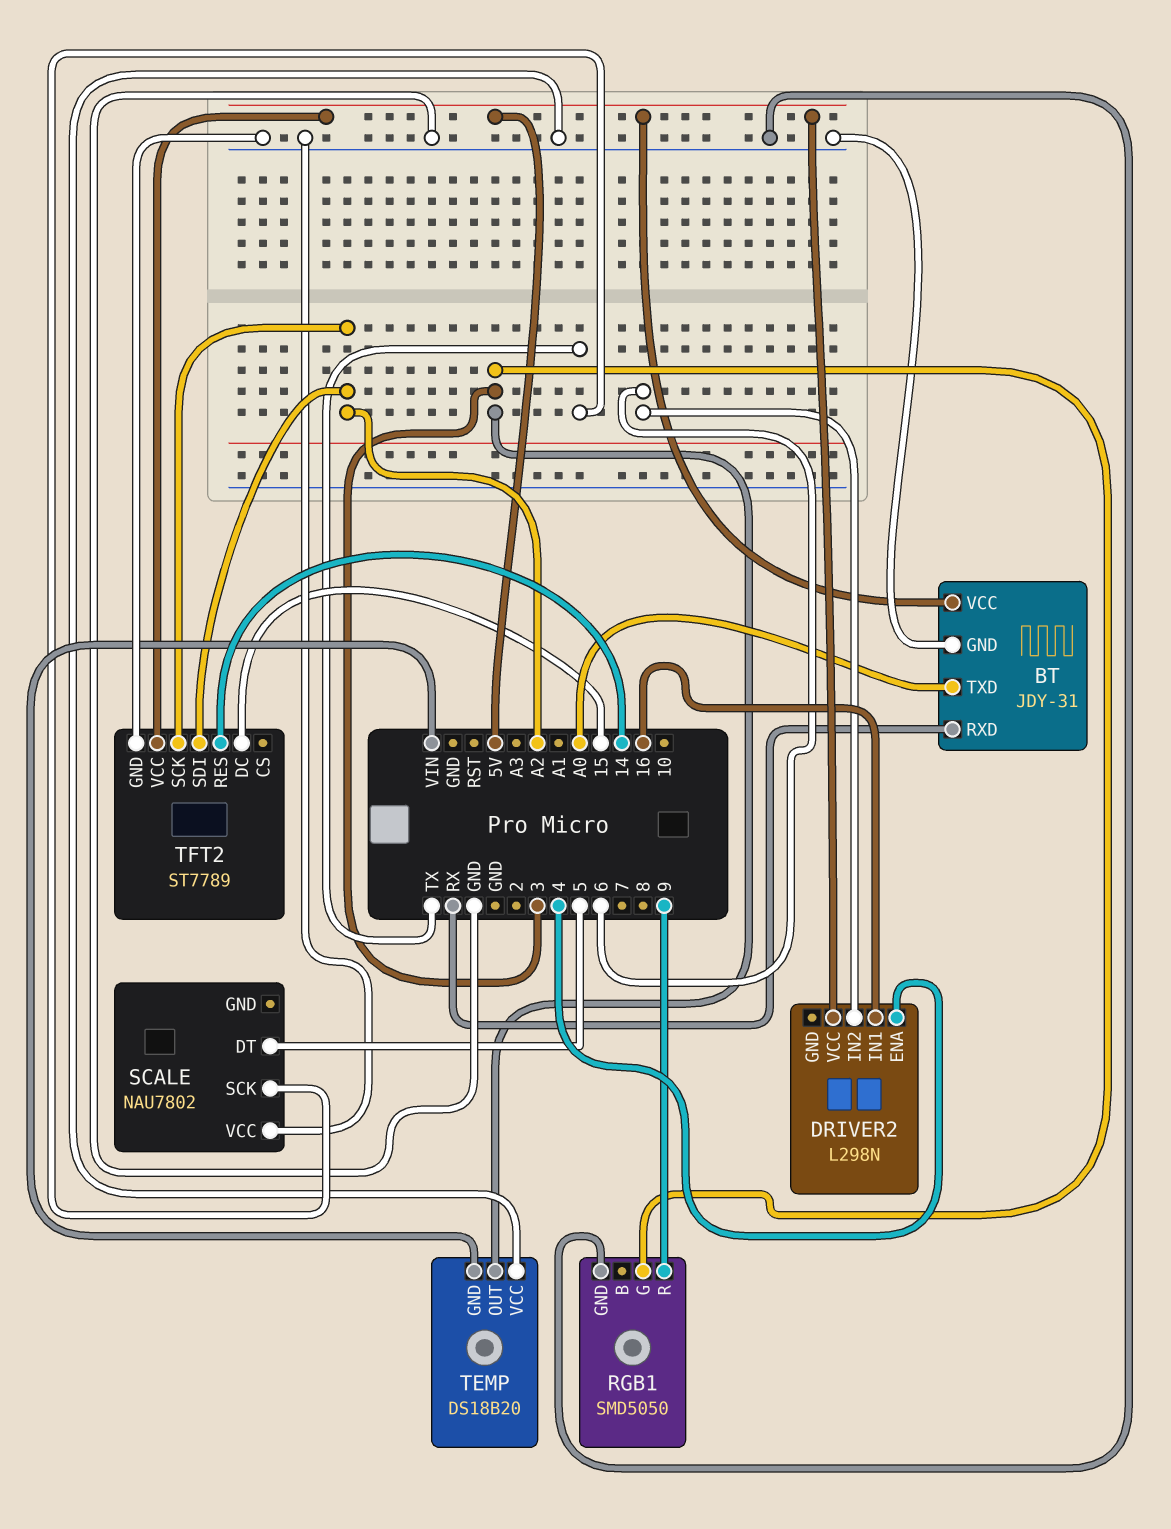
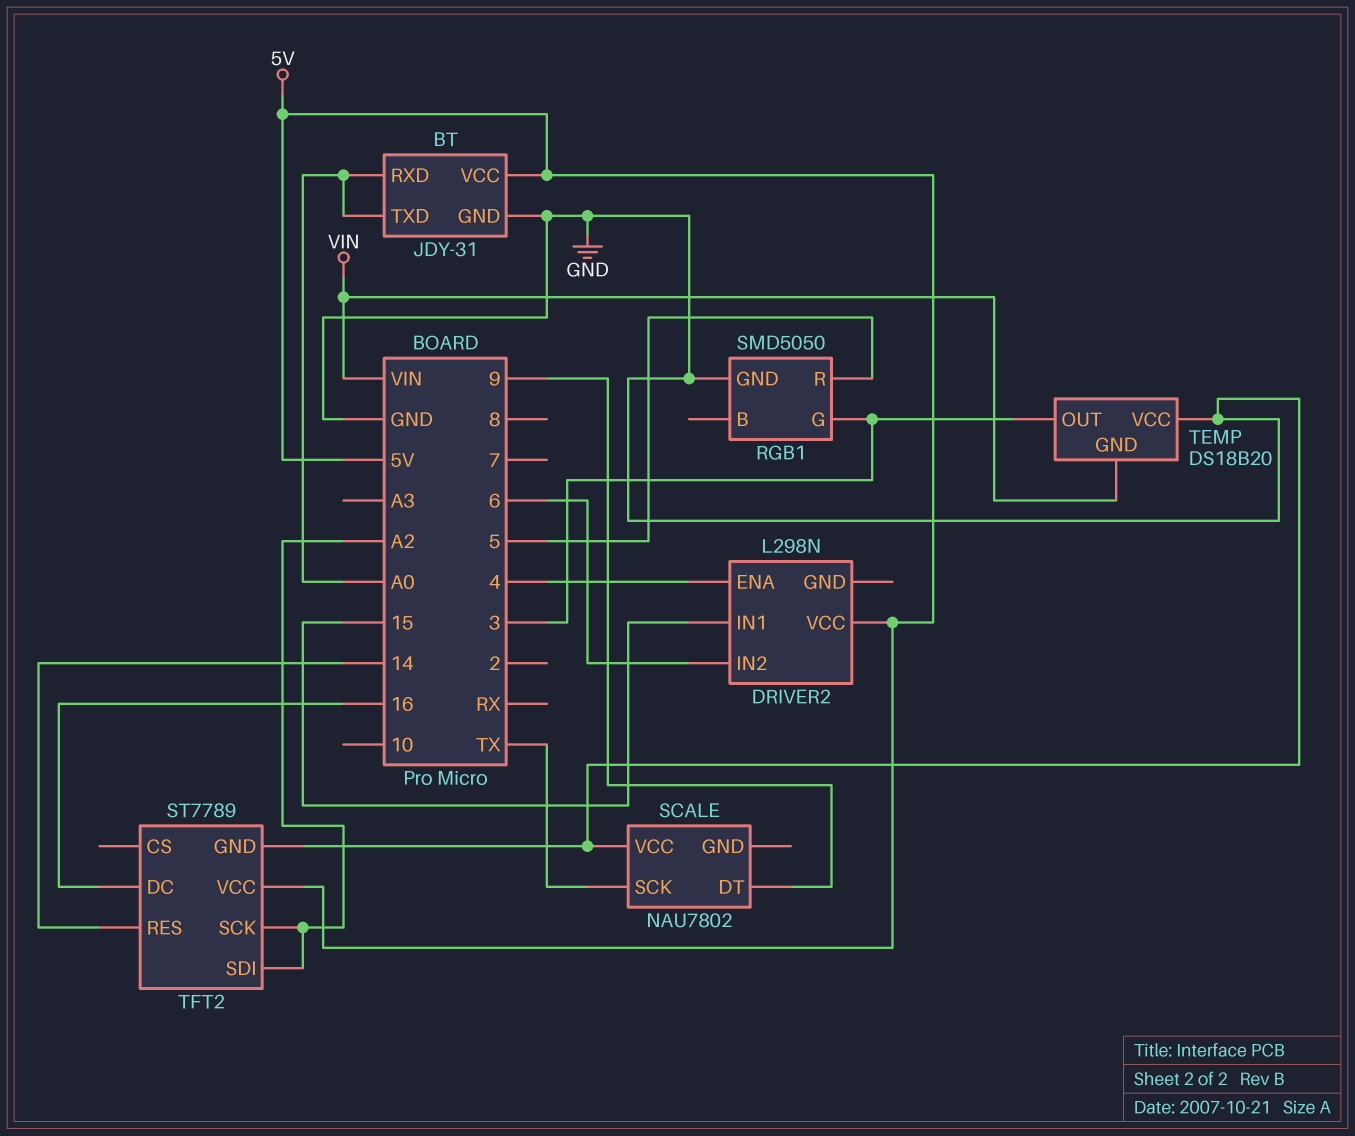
BT pin RXD: RX -> A0
DRIVER2 pin IN1: 16 -> 15
RGB1 pin R: 9 -> 5
SCALE pin DT: 5 -> 9
TFT2 pin DC: 15 -> 16

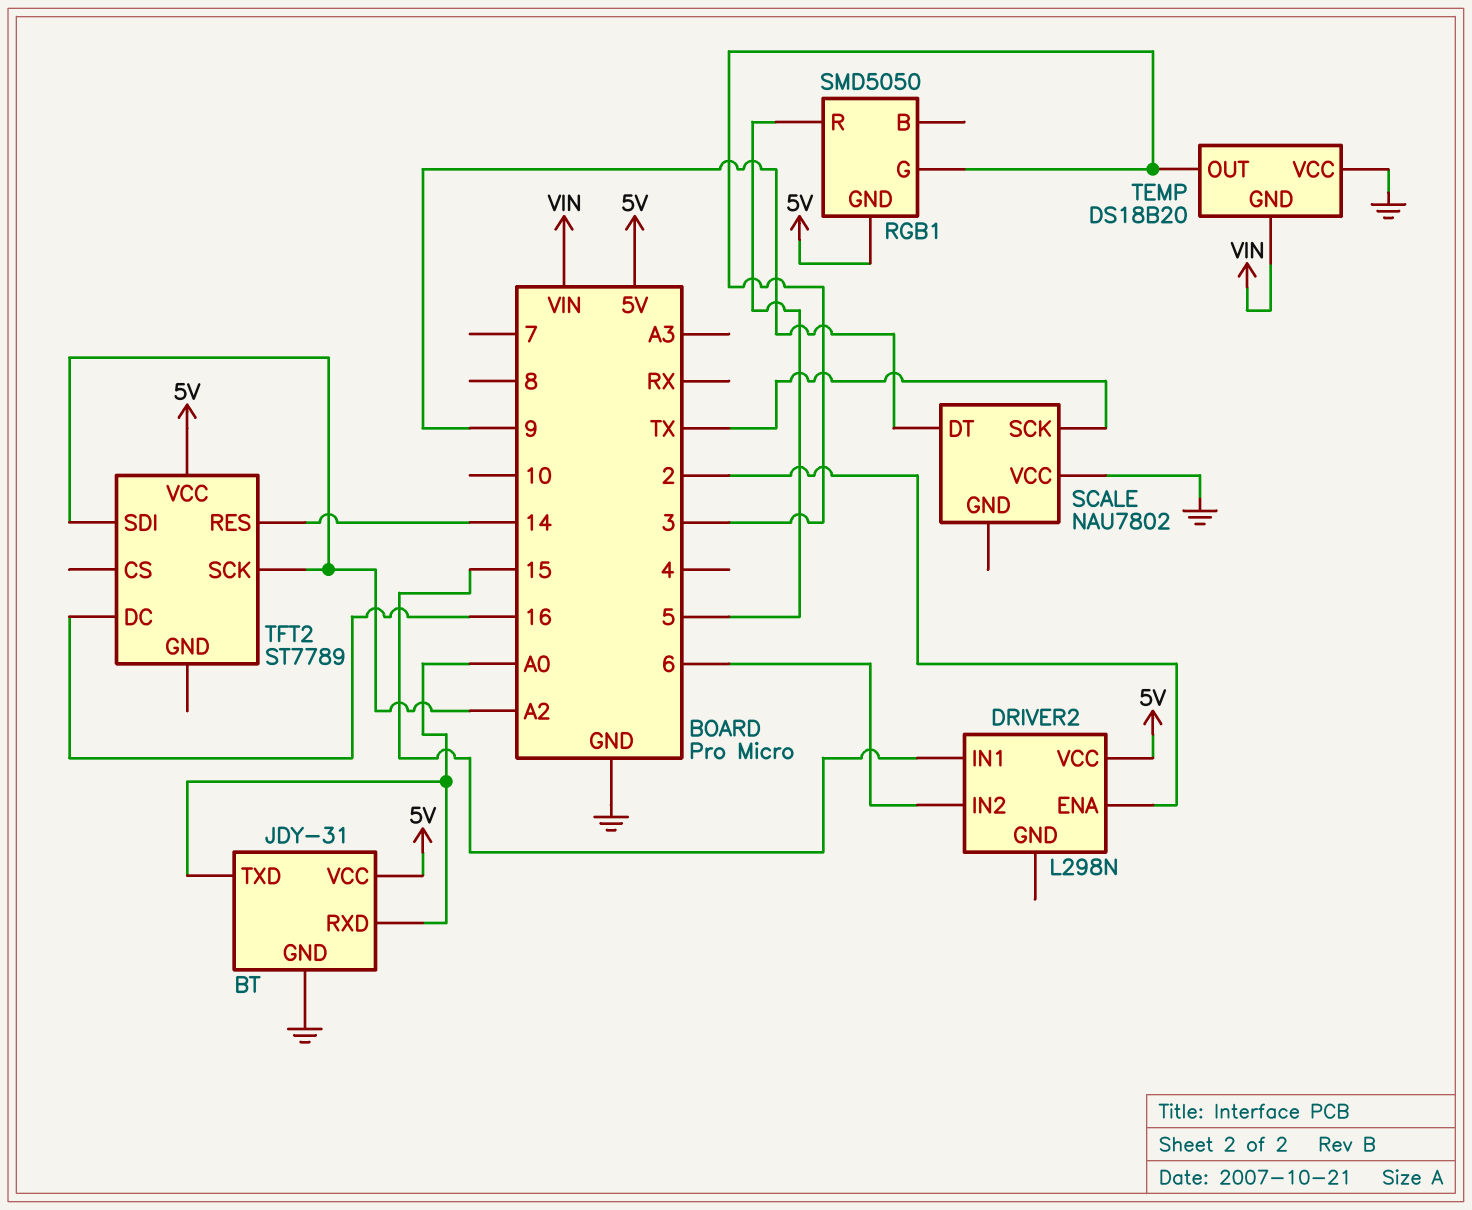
DRIVER2 pin ENA: 4 -> 2
RGB1 pin GND: GND -> 5V
TFT2 pin GND: GND -> none

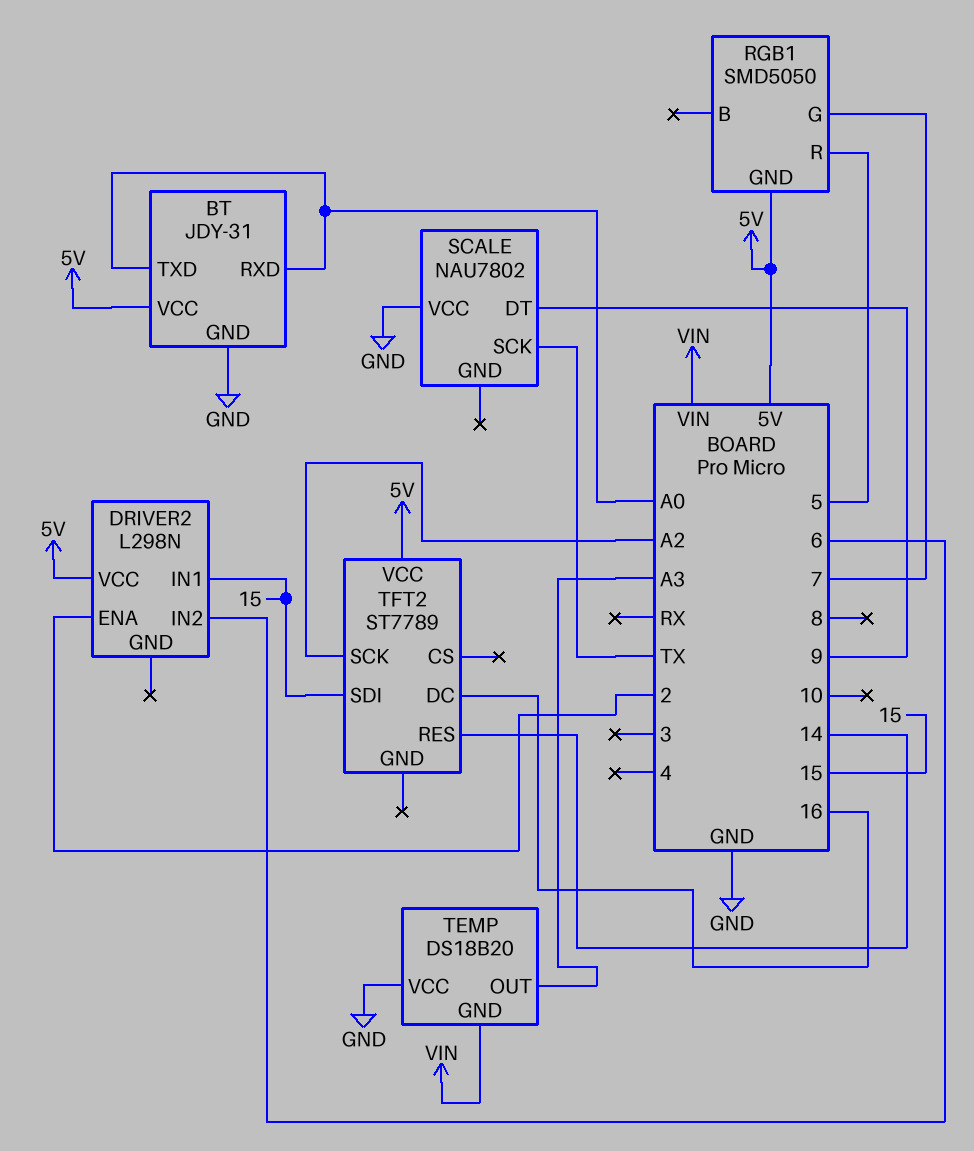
RGB1 pin G: 3 -> 7
TEMP pin OUT: 3 -> A3
TFT2 pin SDI: A2 -> 15

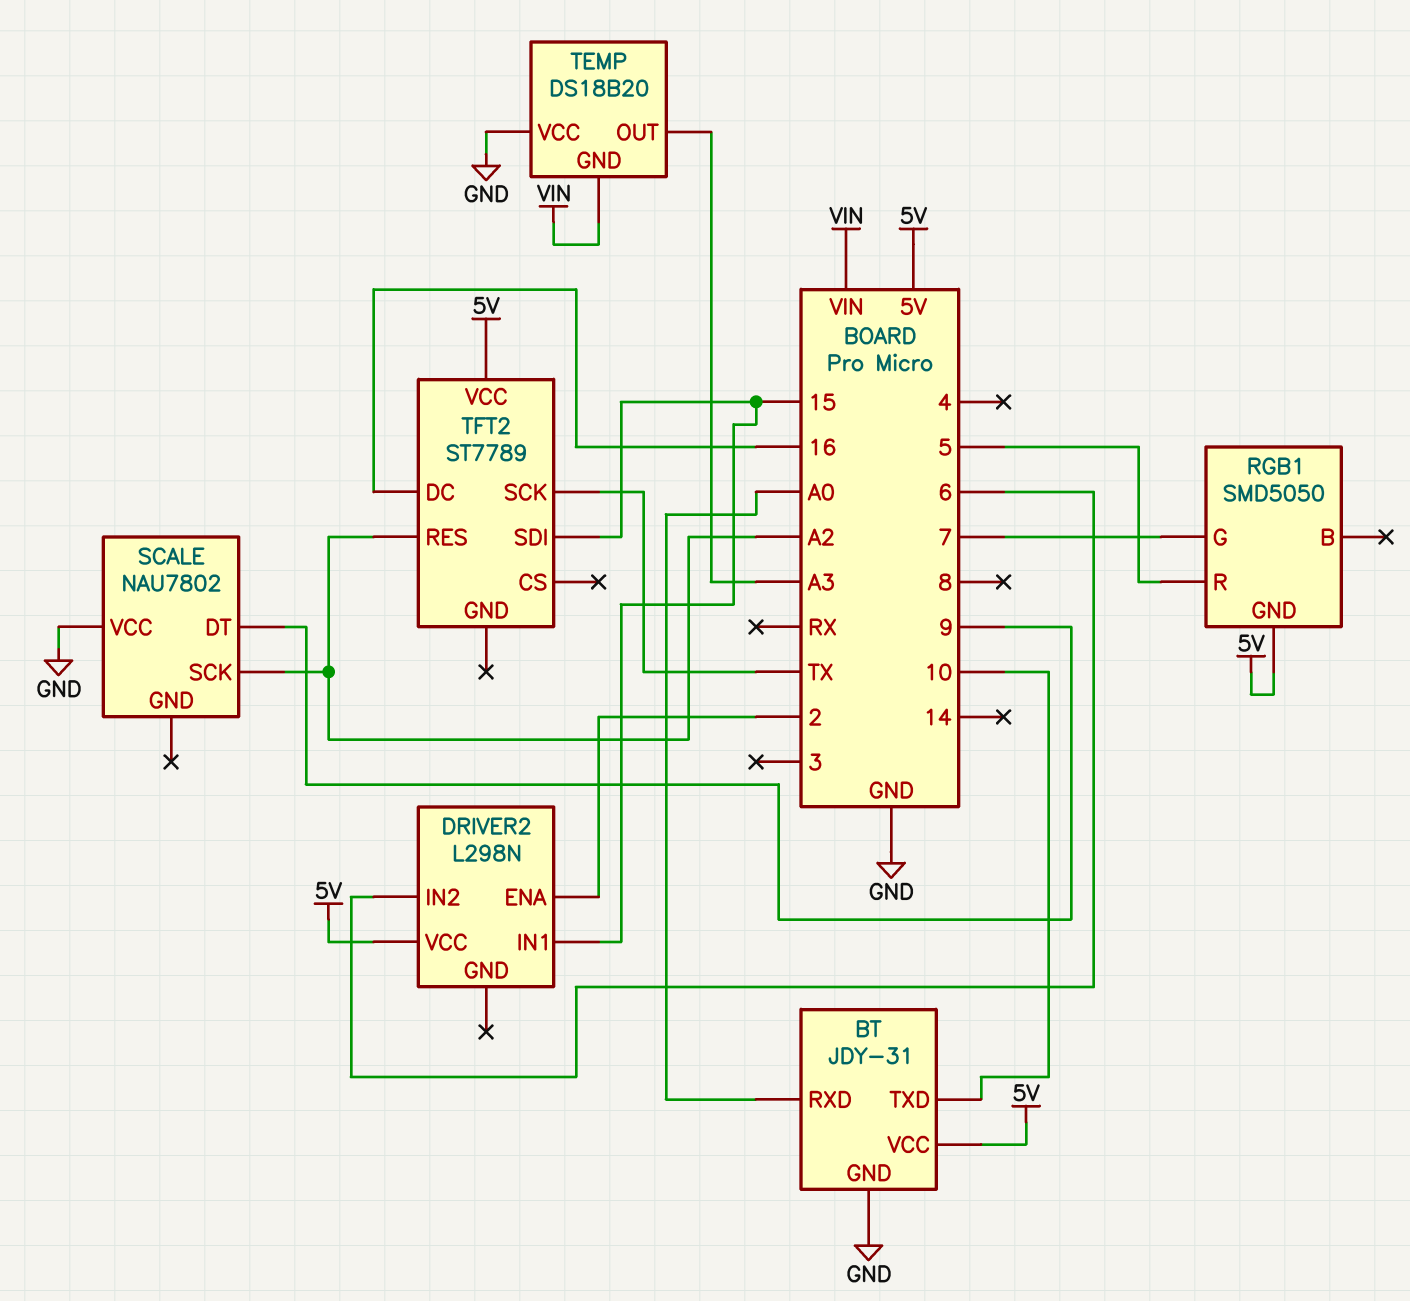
BT pin TXD: A0 -> 10
SCALE pin SCK: TX -> A2
TFT2 pin RES: 14 -> A2
TFT2 pin SCK: A2 -> TX

